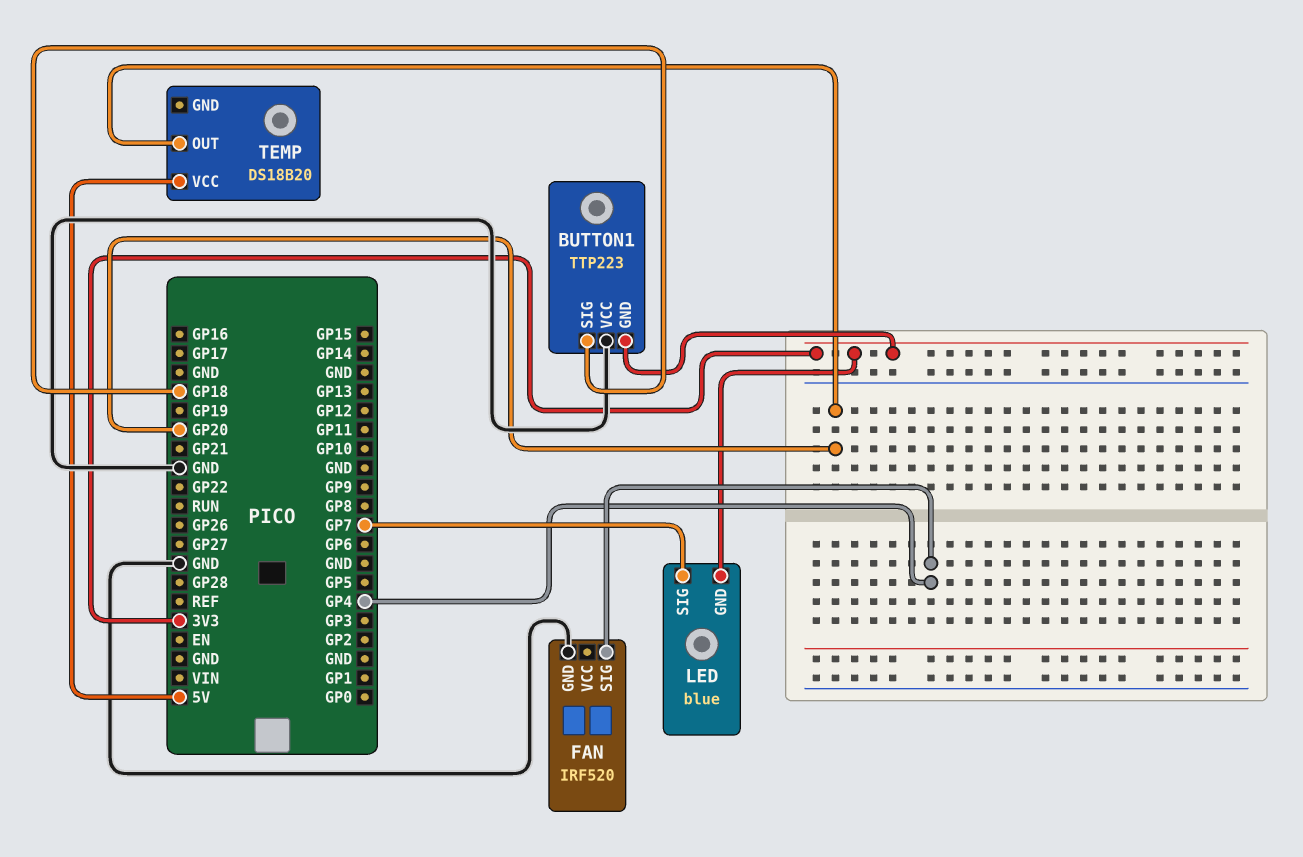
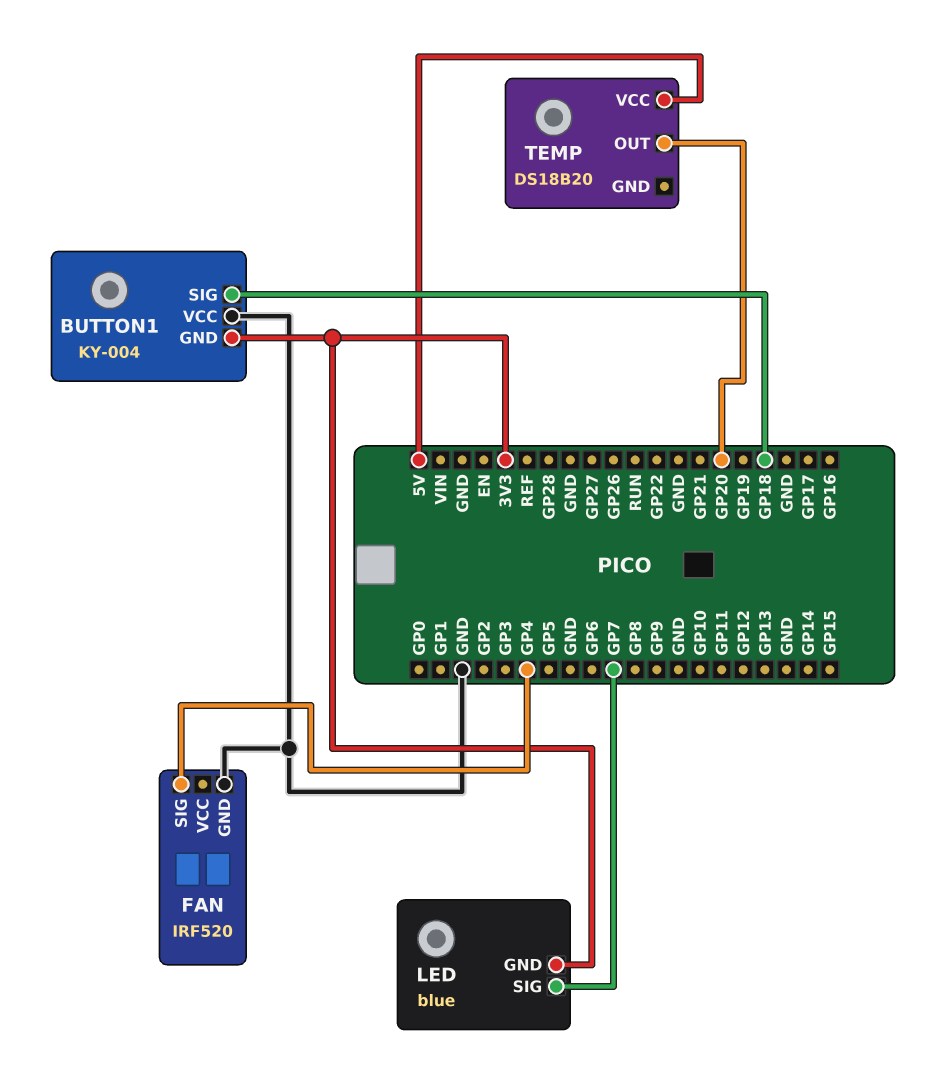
BUTTON1: TTP223 -> KY-004

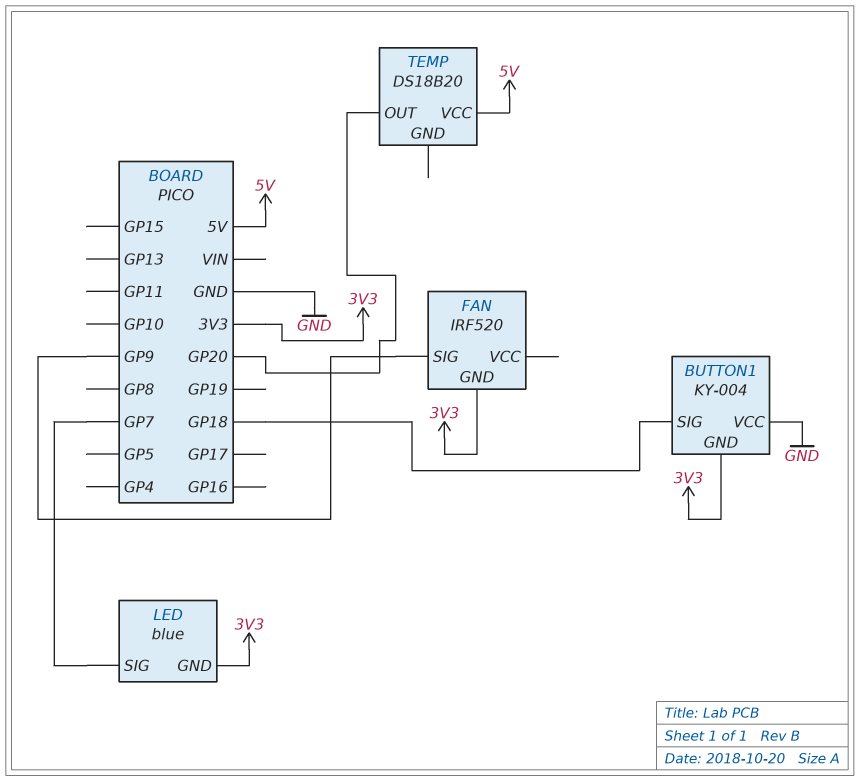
FAN pin GND: GND -> 3V3
FAN pin SIG: GP4 -> GP9

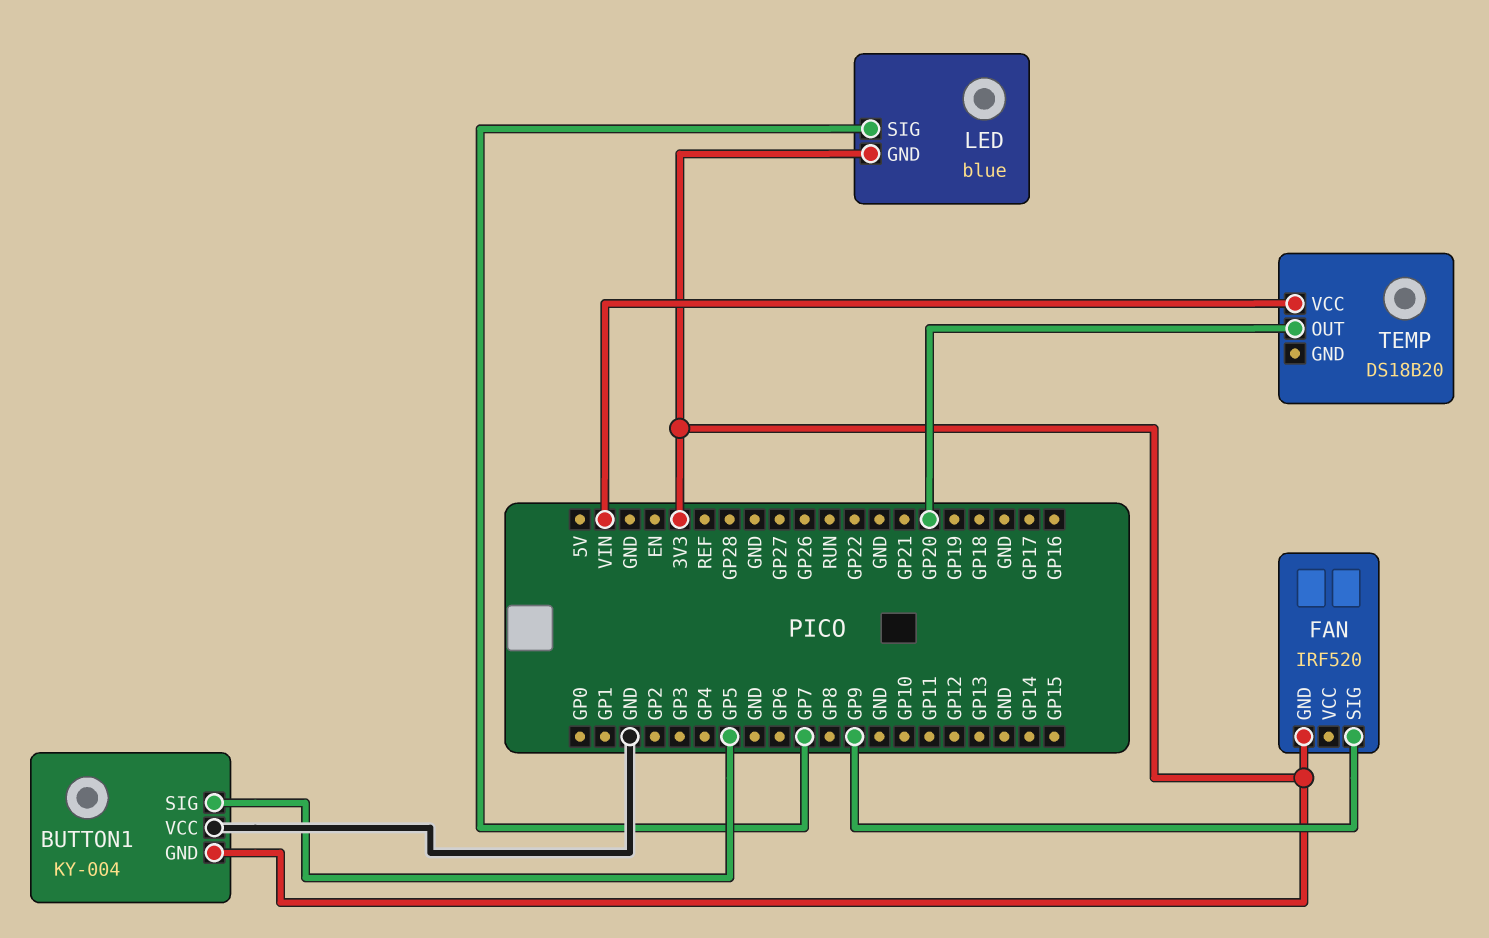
BUTTON1 pin SIG: GP18 -> GP5
TEMP pin VCC: 5V -> VIN

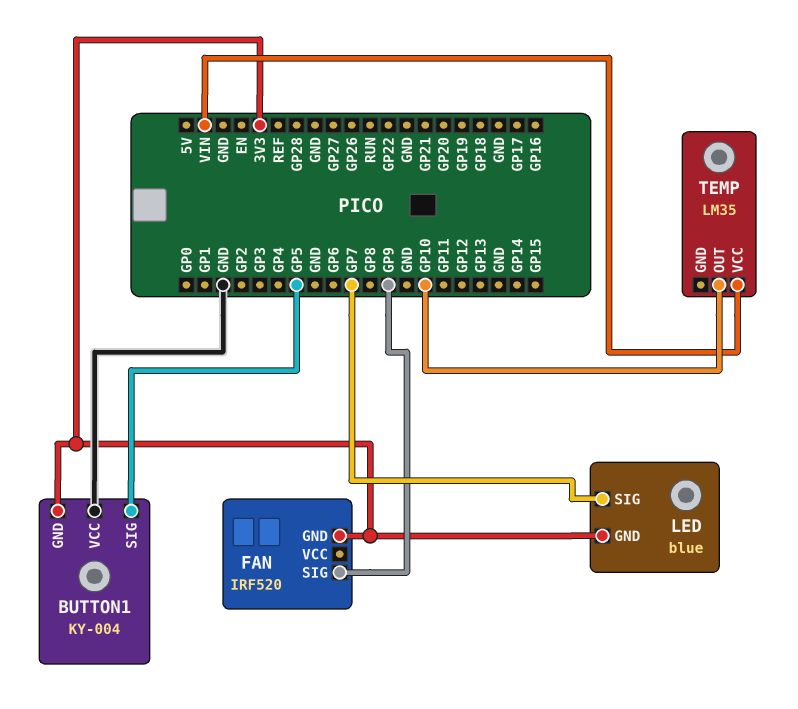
TEMP: DS18B20 -> LM35
TEMP pin OUT: GP20 -> GP10

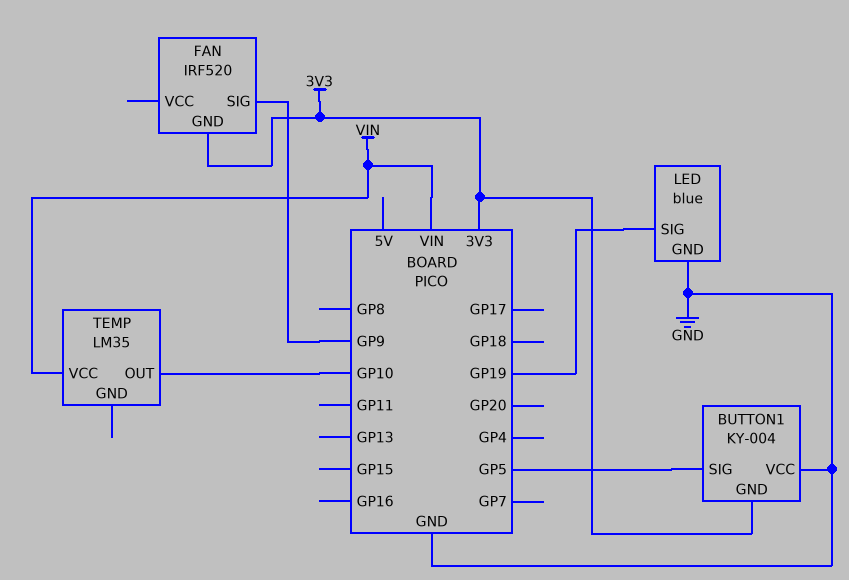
LED pin GND: 3V3 -> GND
LED pin SIG: GP7 -> GP19

